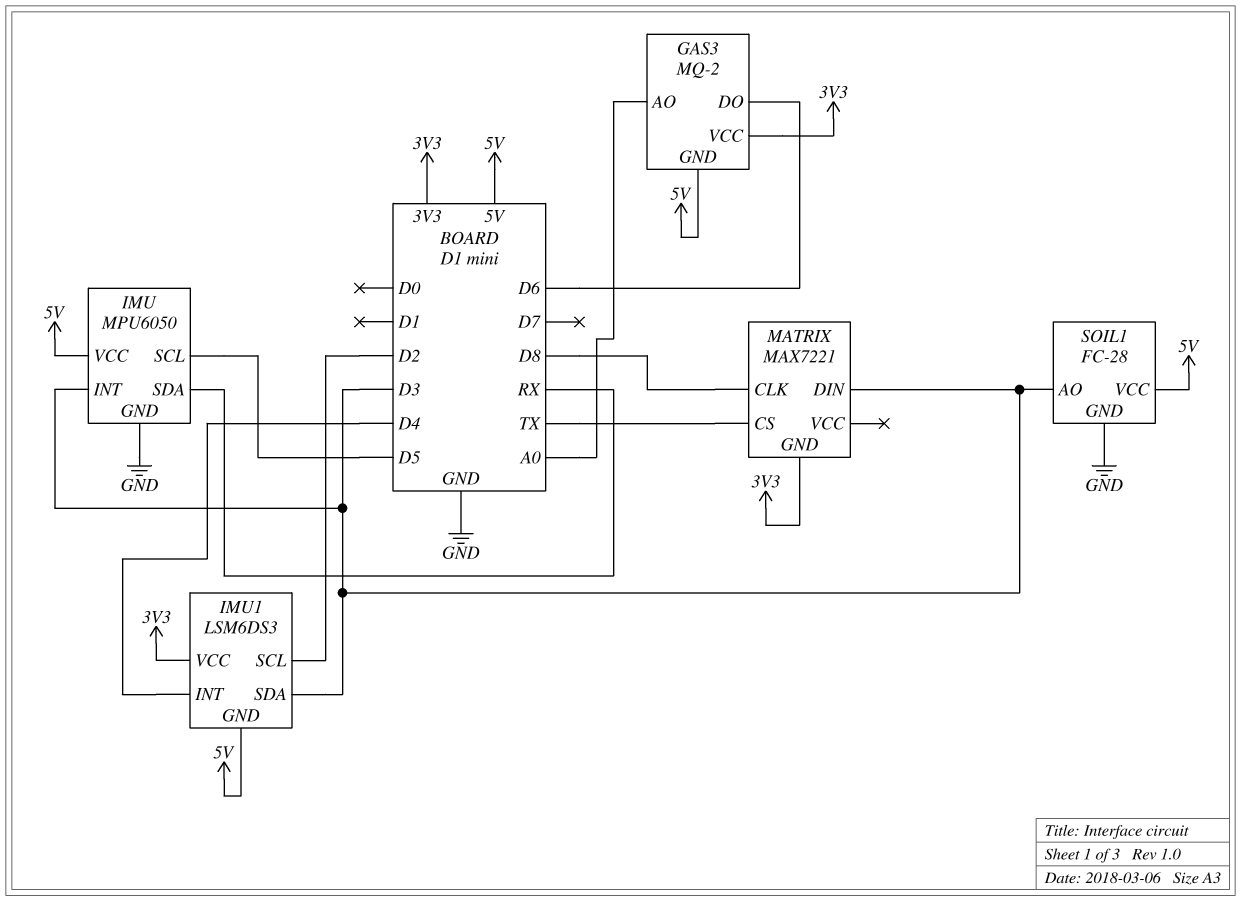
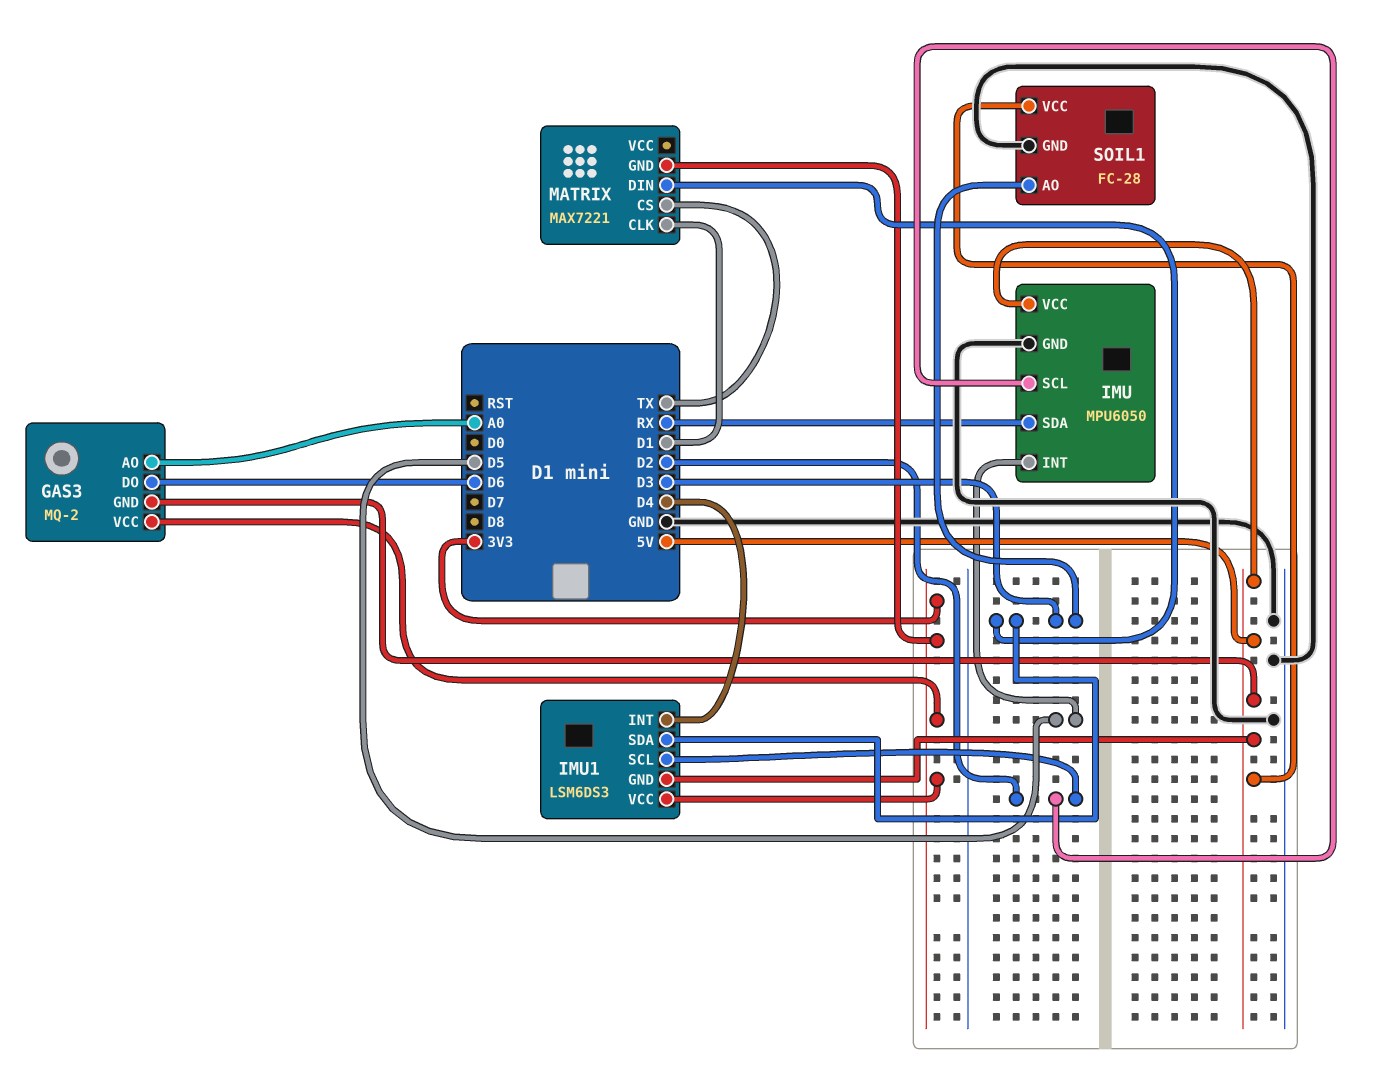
IMU pin INT: D3 -> D5
IMU pin SCL: D5 -> D2
MATRIX pin CLK: D8 -> D1

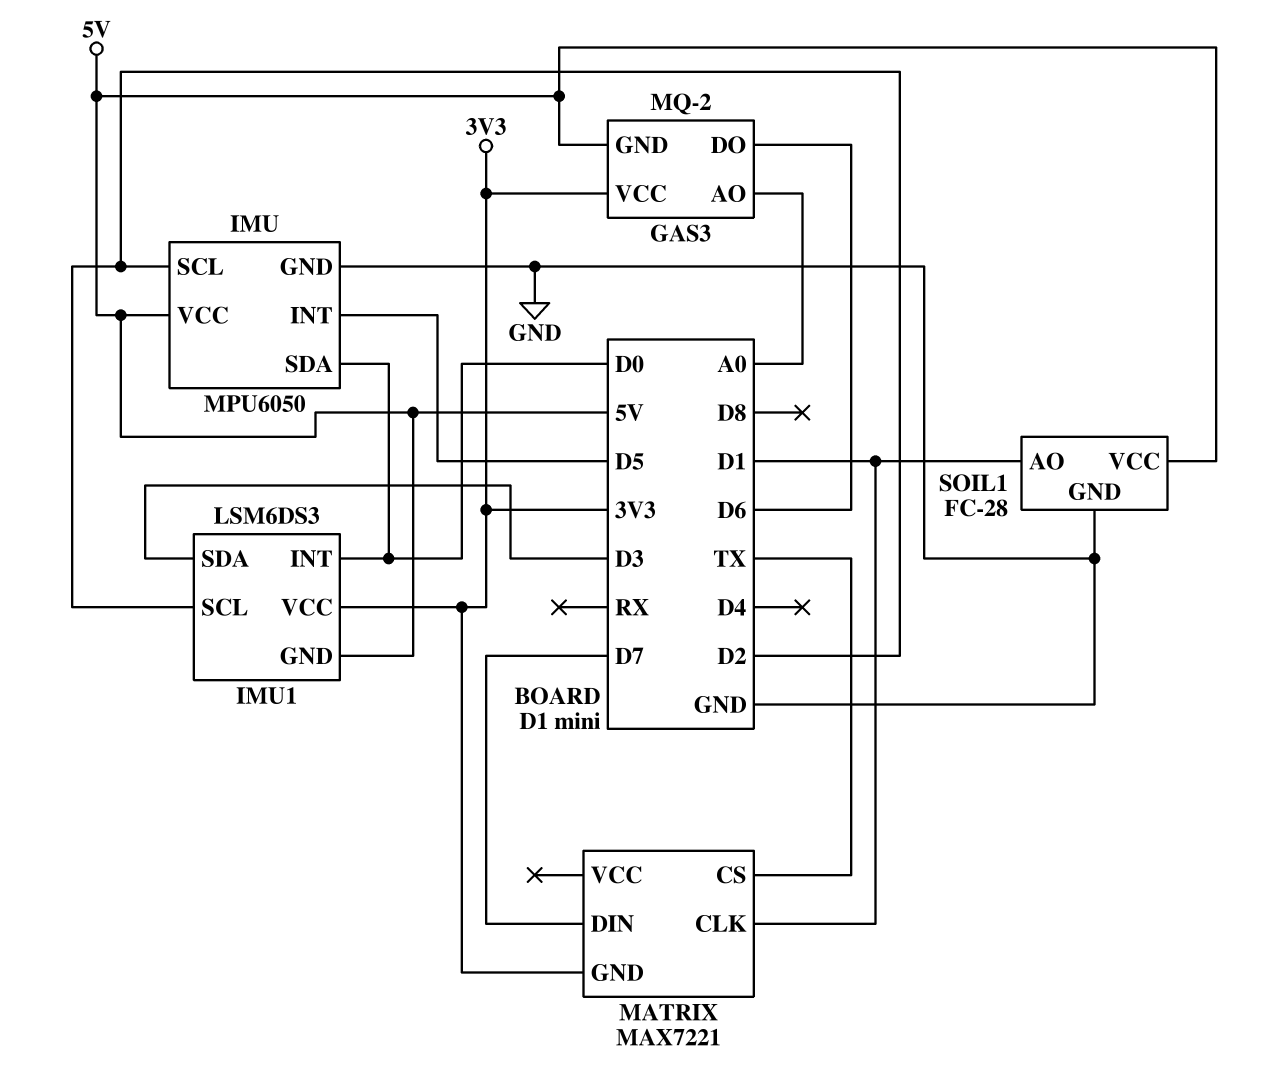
IMU pin SDA: RX -> D0
IMU1 pin INT: D4 -> D0
MATRIX pin DIN: D3 -> D7
SOIL1 pin AO: D3 -> D1

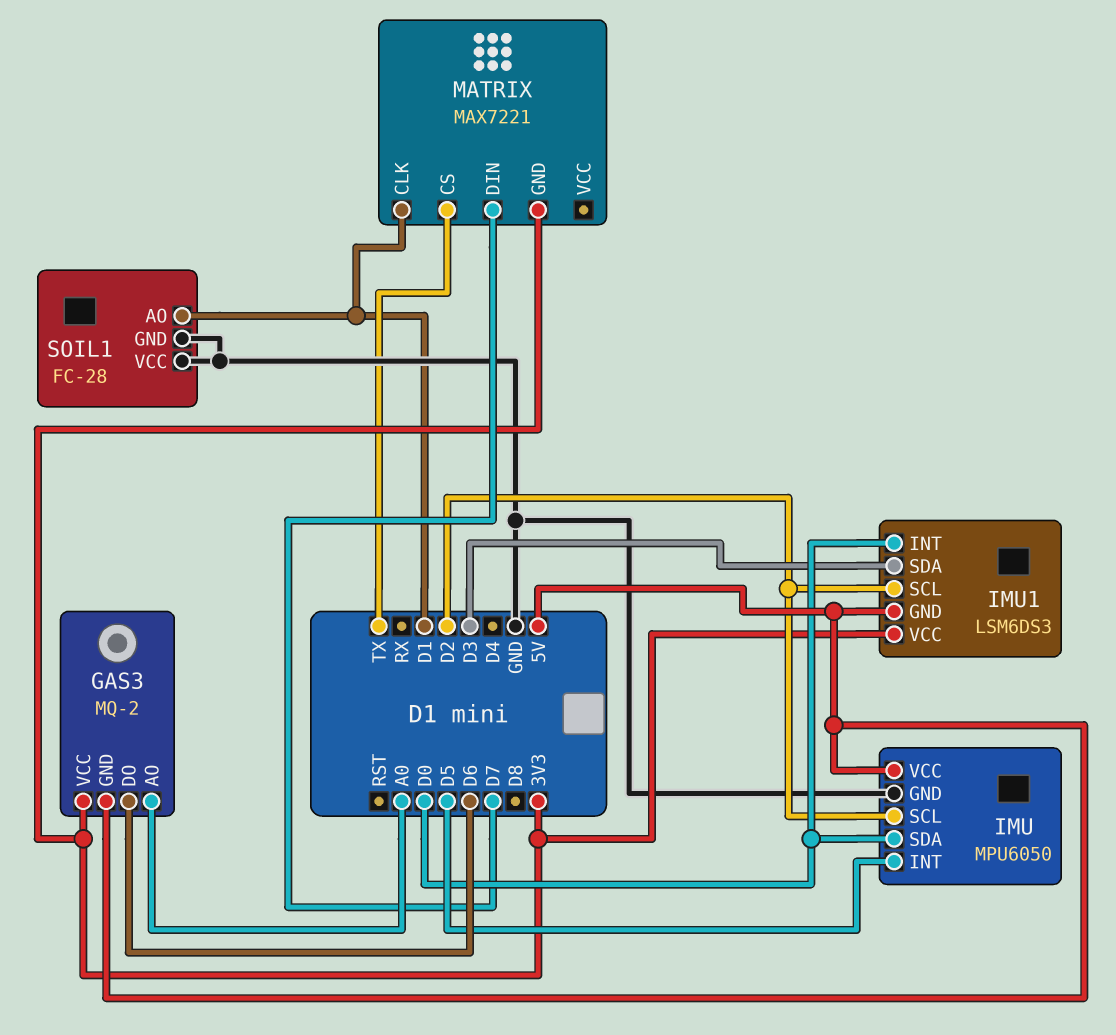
SOIL1 pin VCC: 5V -> GND

